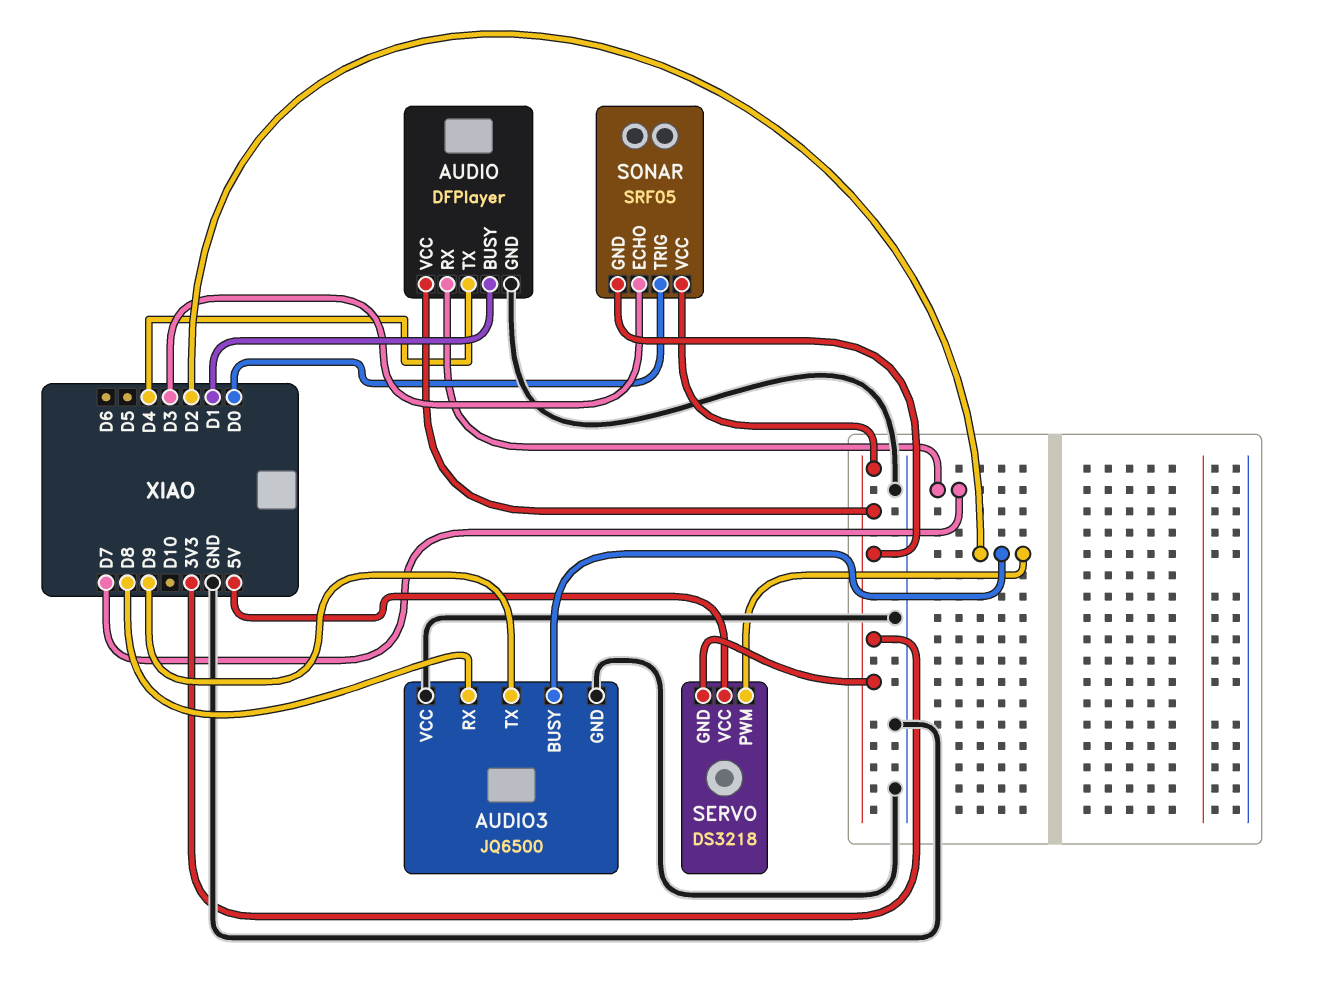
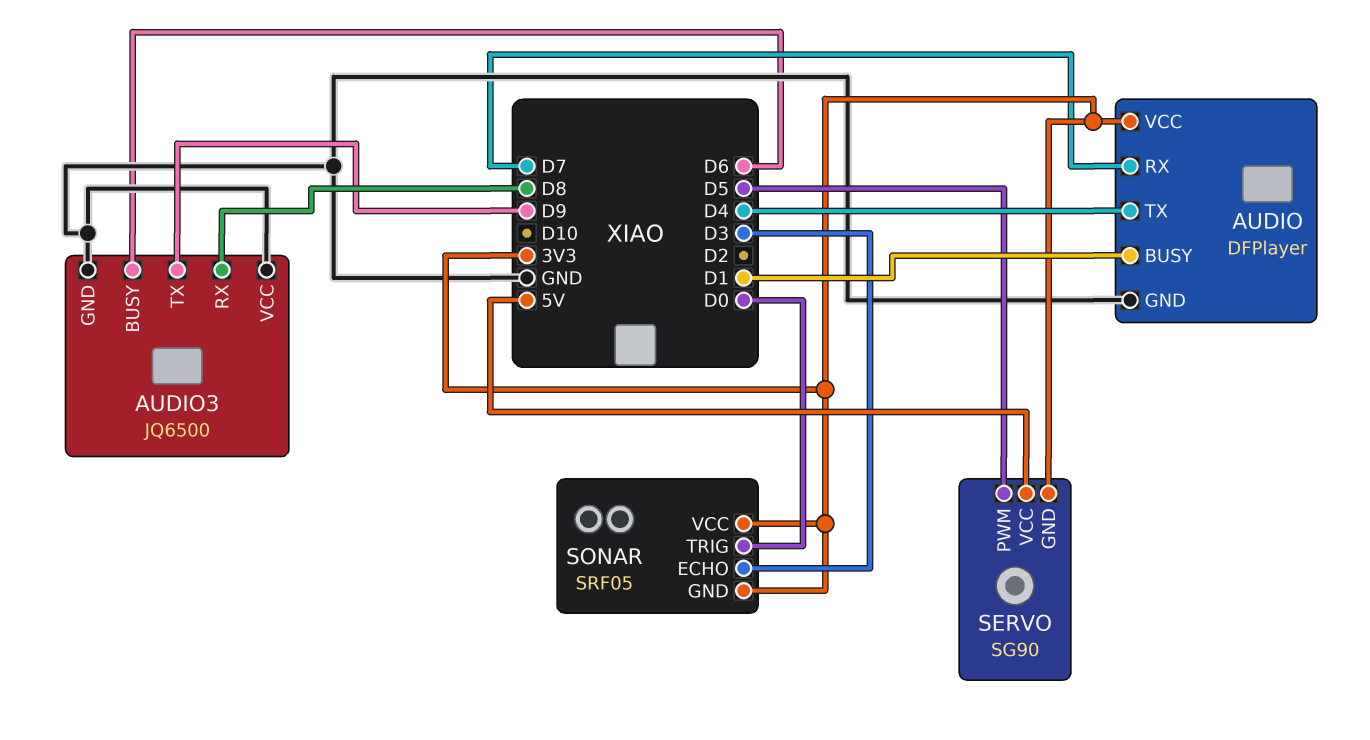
AUDIO3 pin BUSY: D2 -> D6
SERVO: DS3218 -> SG90
SERVO pin PWM: D2 -> D5

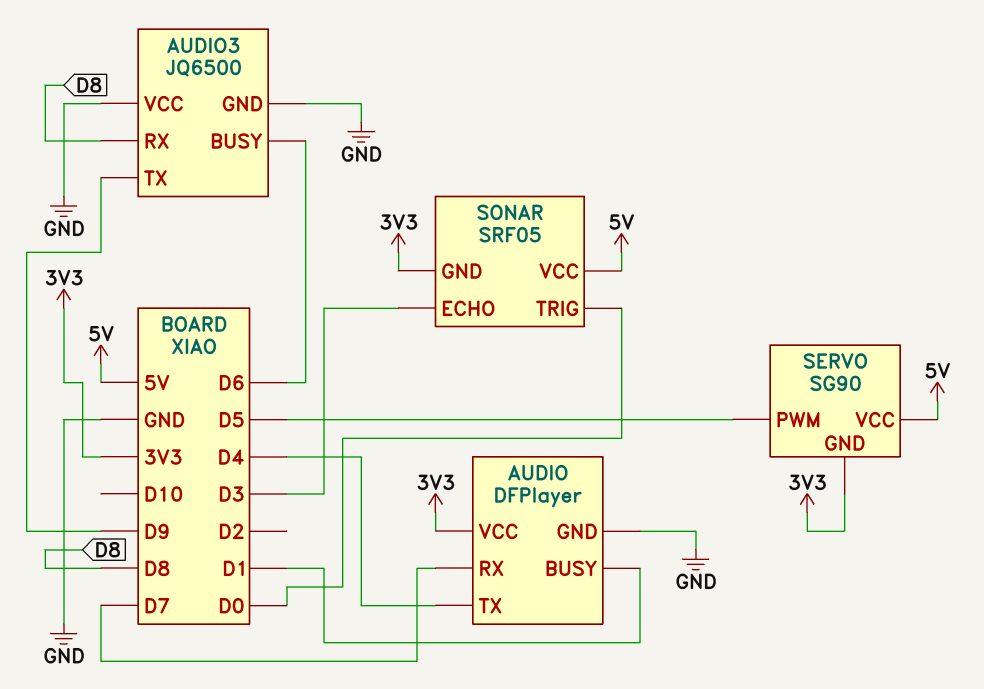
SONAR pin VCC: 3V3 -> 5V

